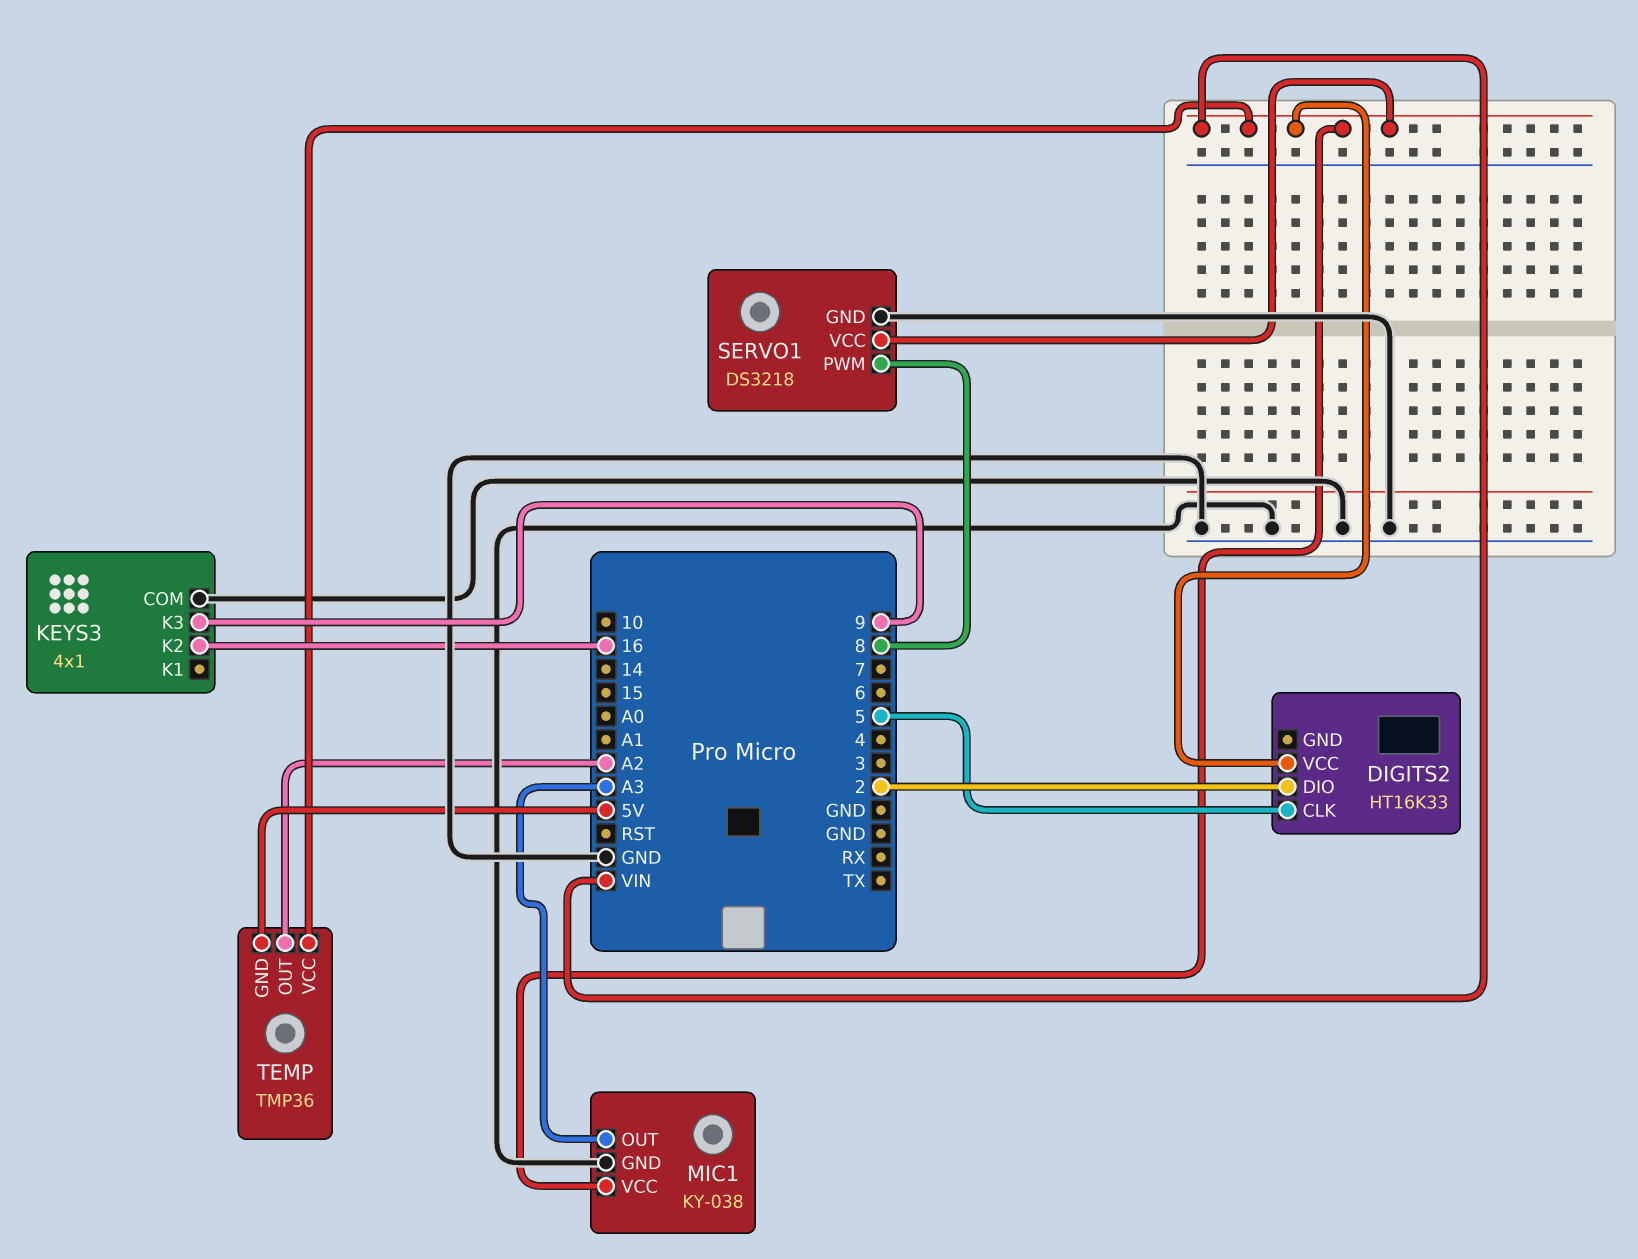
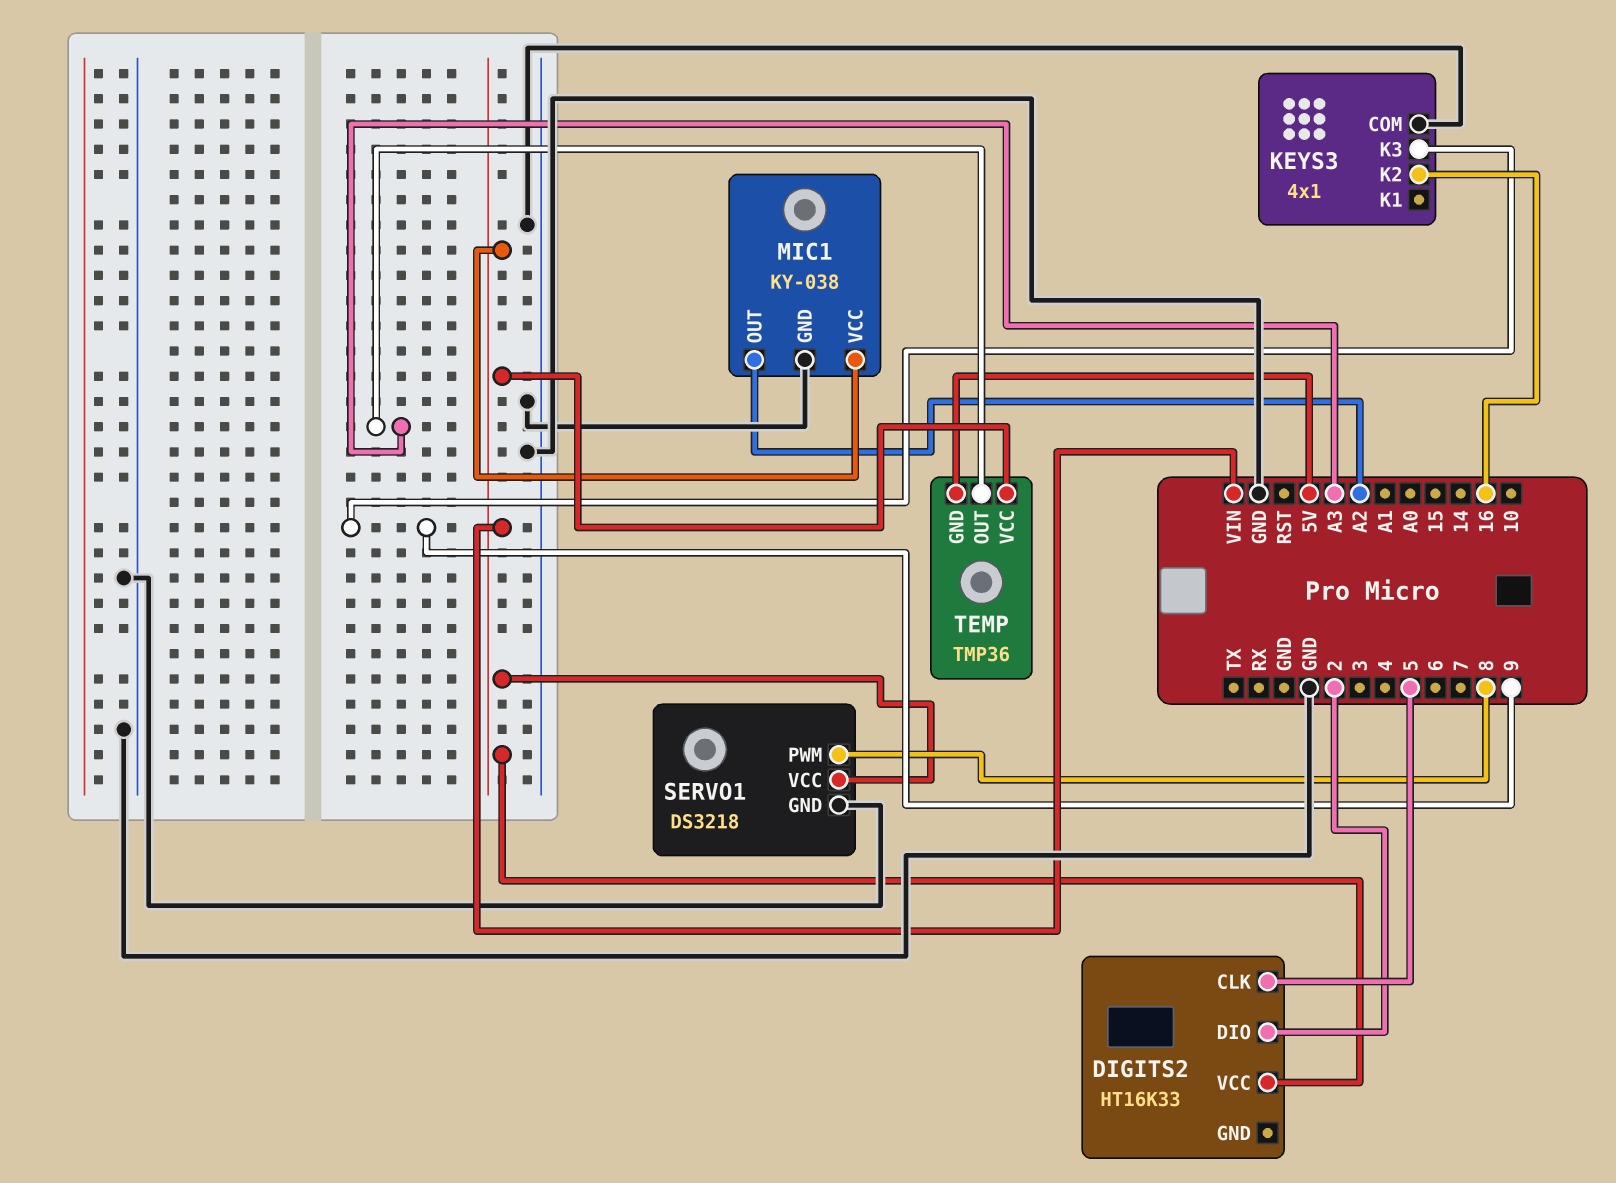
MIC1 pin OUT: A3 -> A2
TEMP pin OUT: A2 -> A3

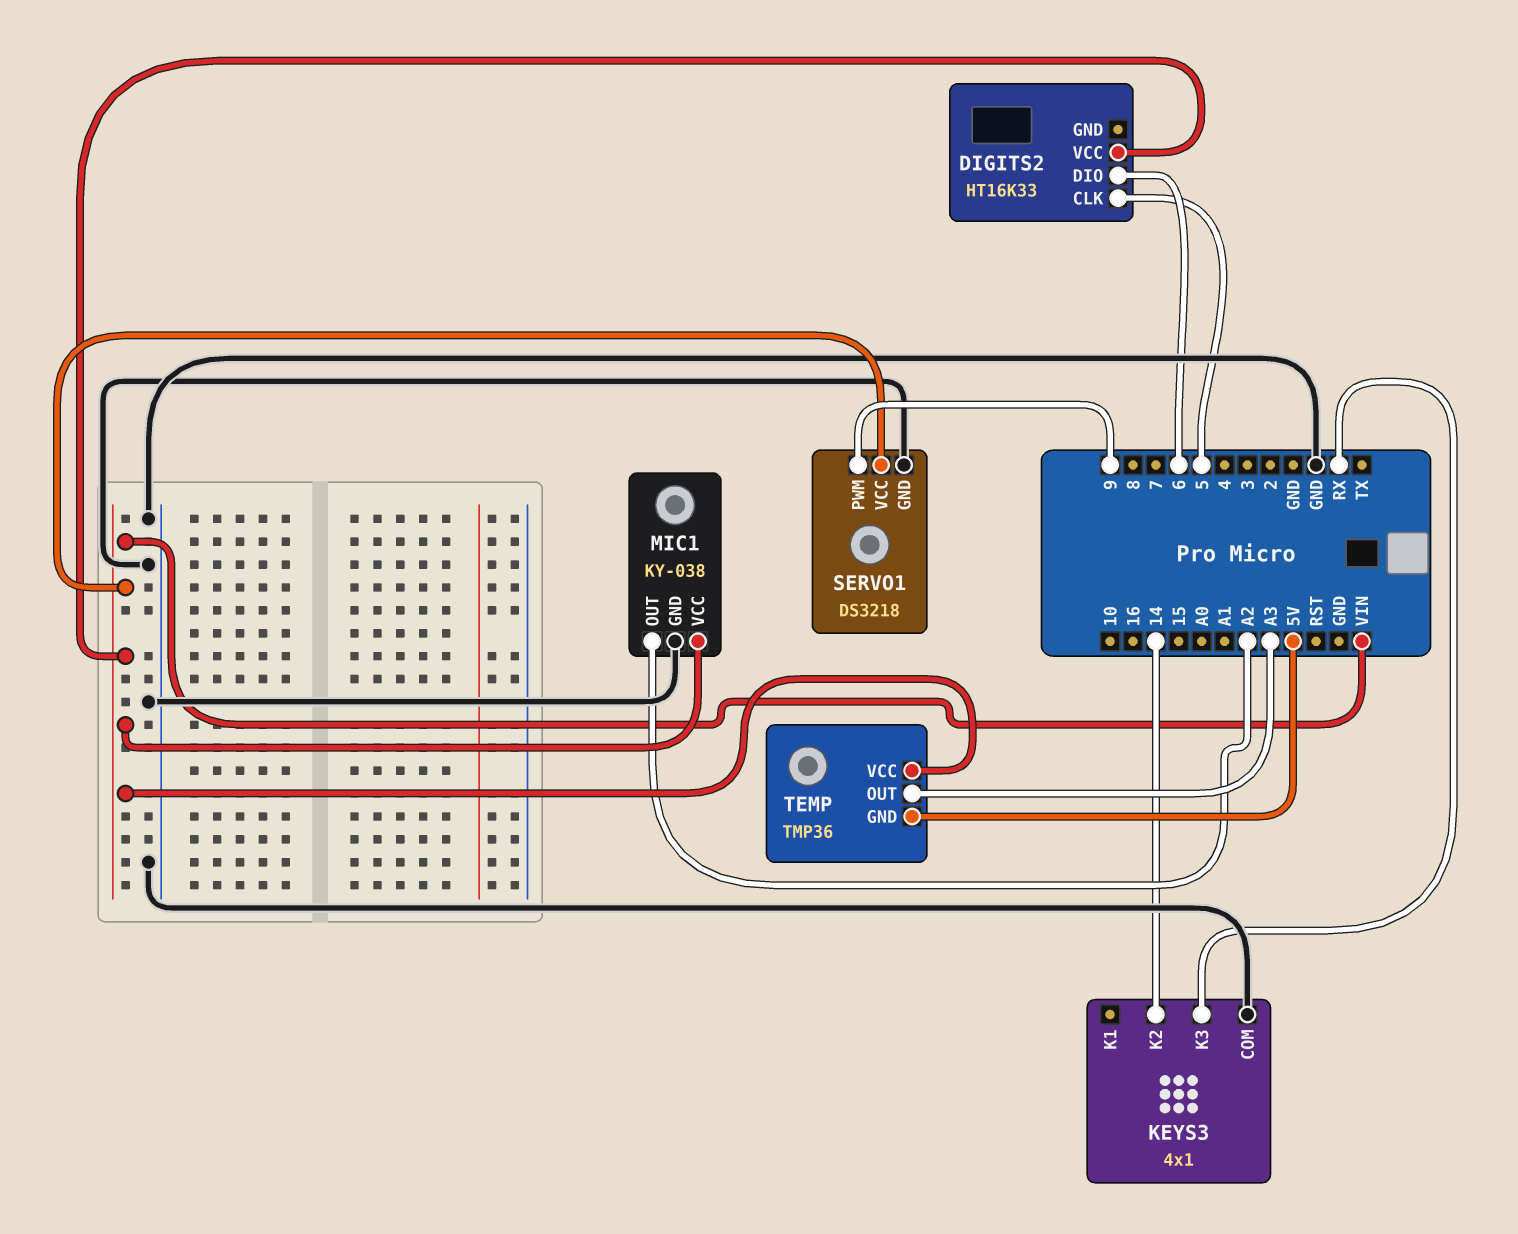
DIGITS2 pin DIO: 2 -> 6
KEYS3 pin K2: 16 -> 14
KEYS3 pin K3: 9 -> RX
SERVO1 pin PWM: 8 -> 9

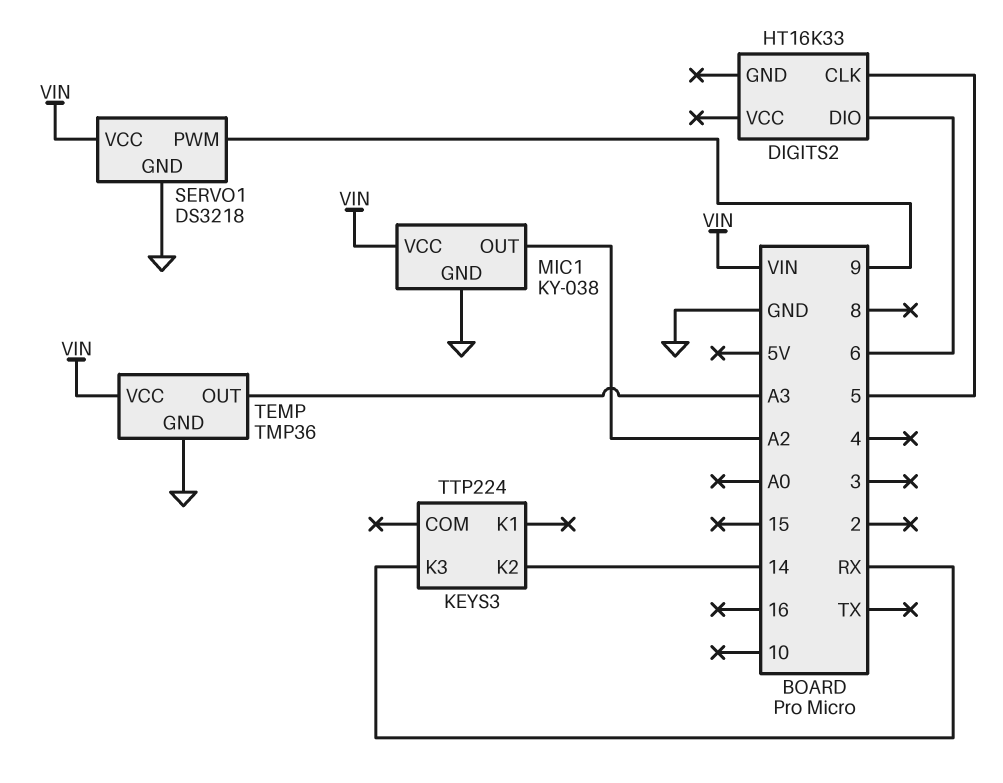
DIGITS2 pin VCC: VIN -> none
KEYS3: 4x1 -> TTP224
KEYS3 pin COM: GND -> none
TEMP pin GND: 5V -> GND

